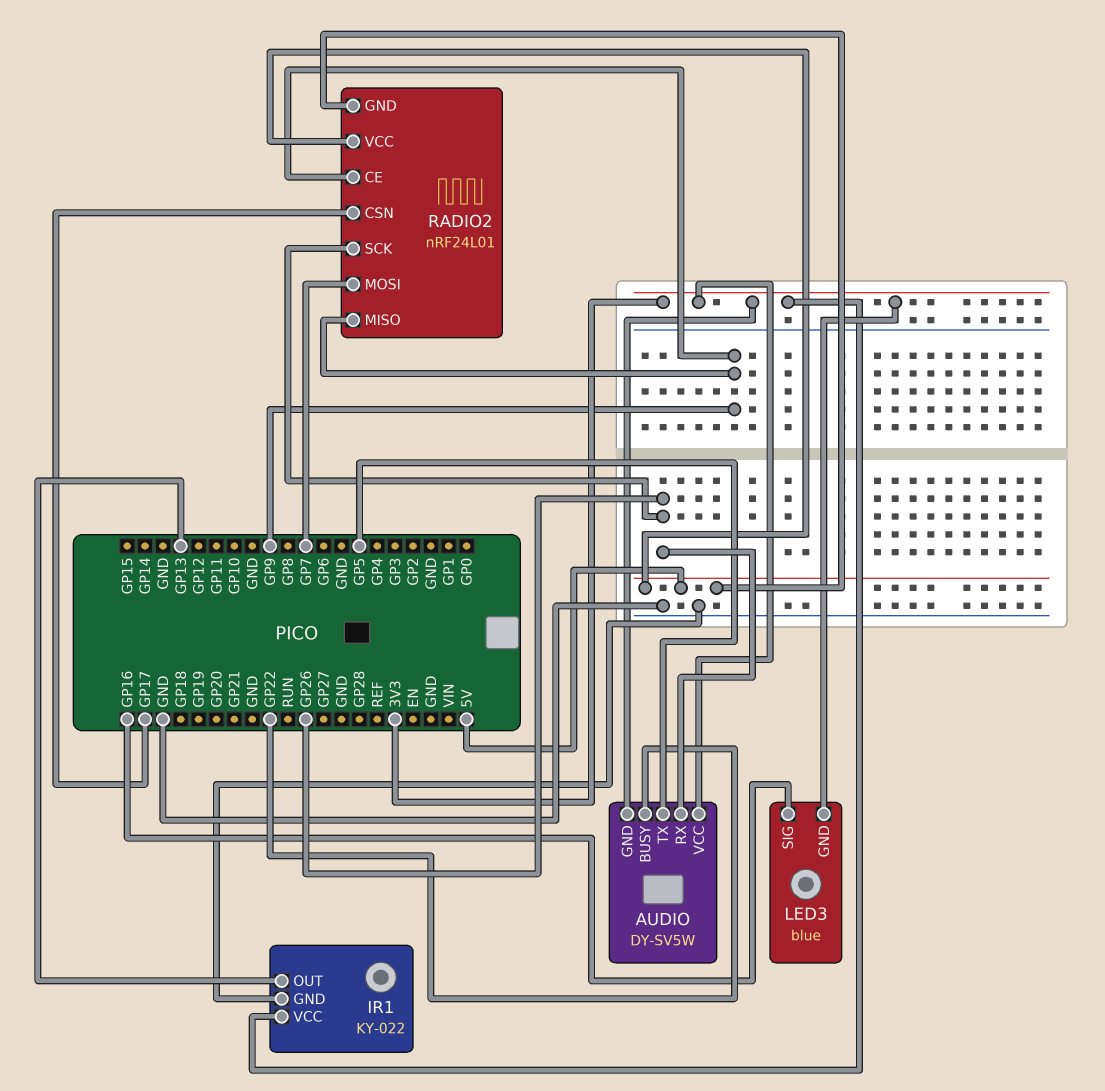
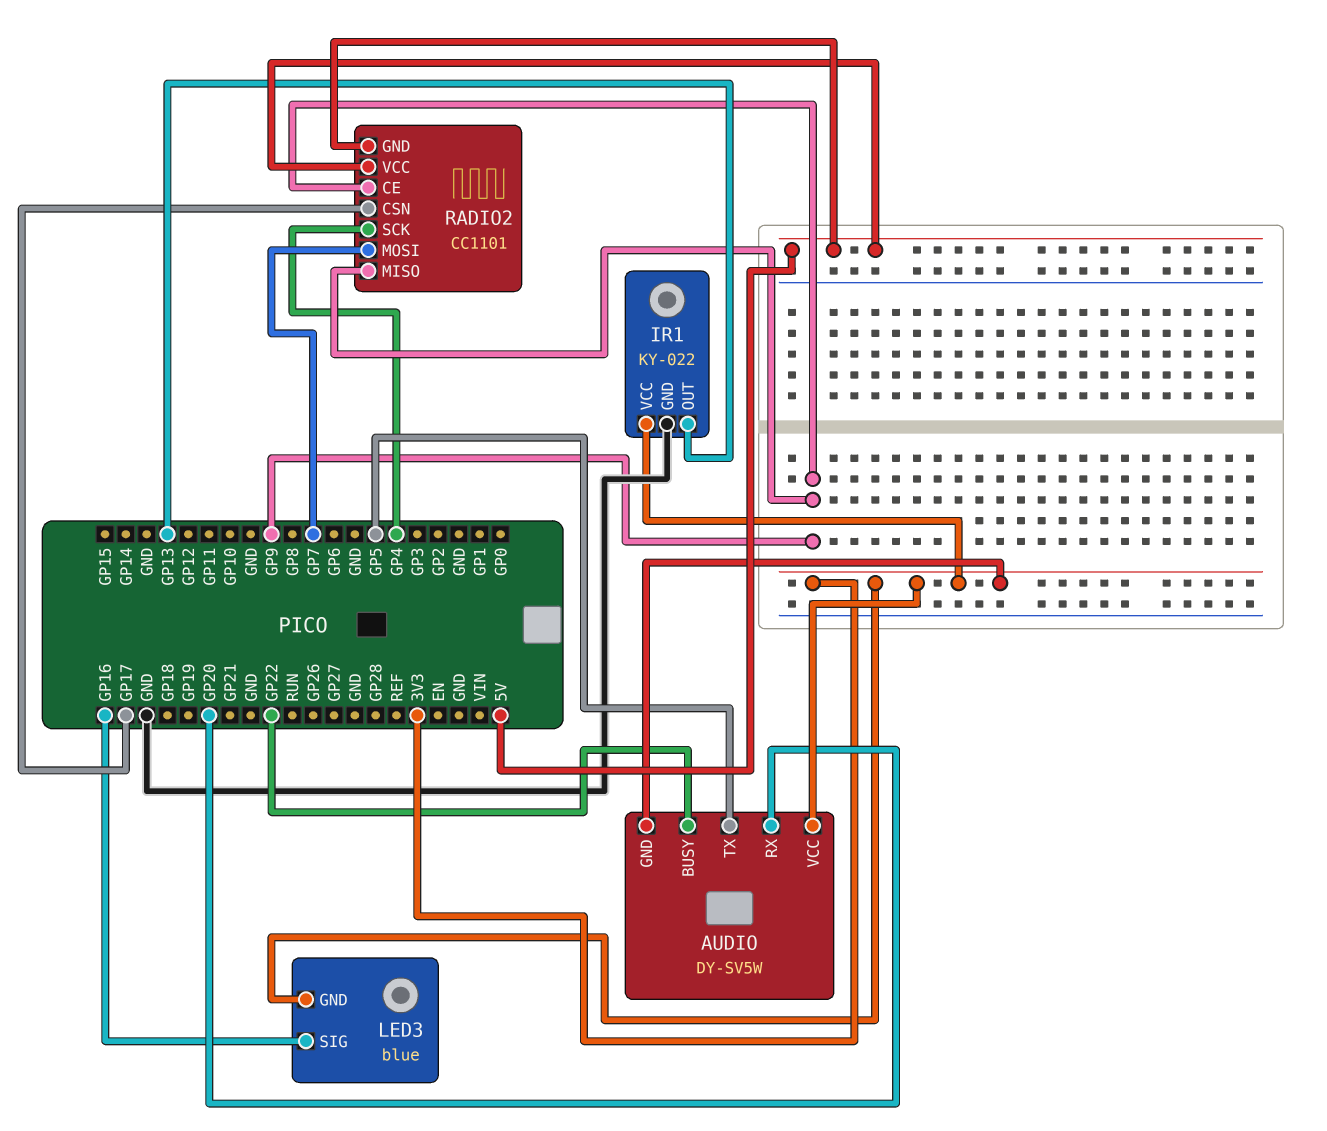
AUDIO pin RX: GP26 -> GP20
RADIO2: nRF24L01 -> CC1101
RADIO2 pin SCK: GP26 -> GP4

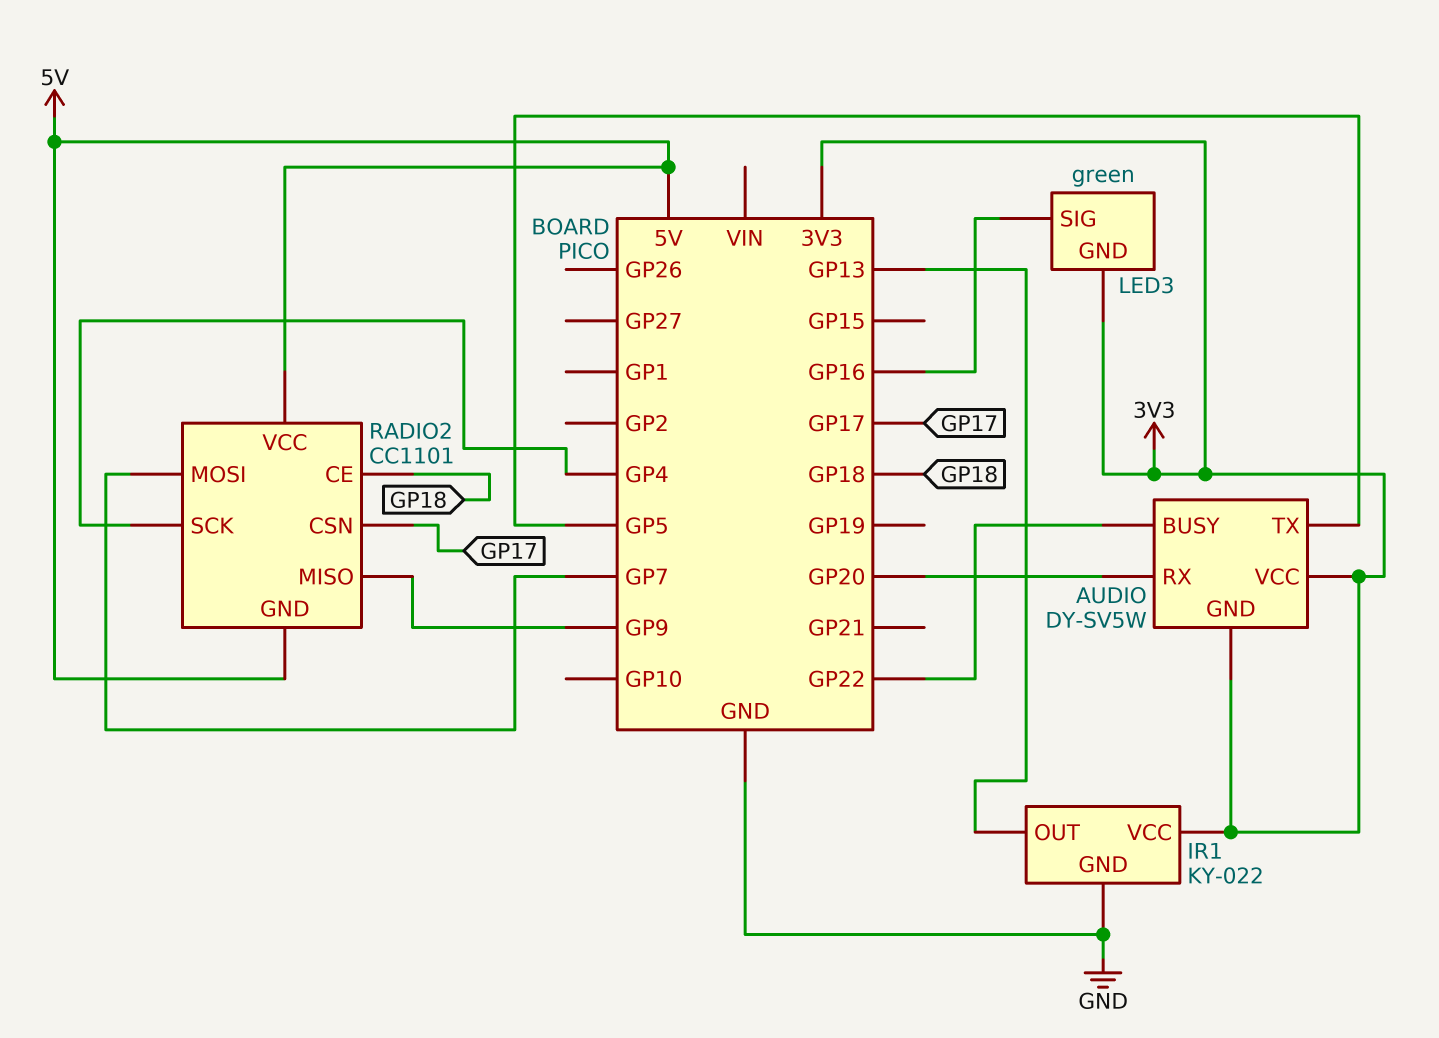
LED3: blue -> green
RADIO2 pin CE: GP9 -> GP18

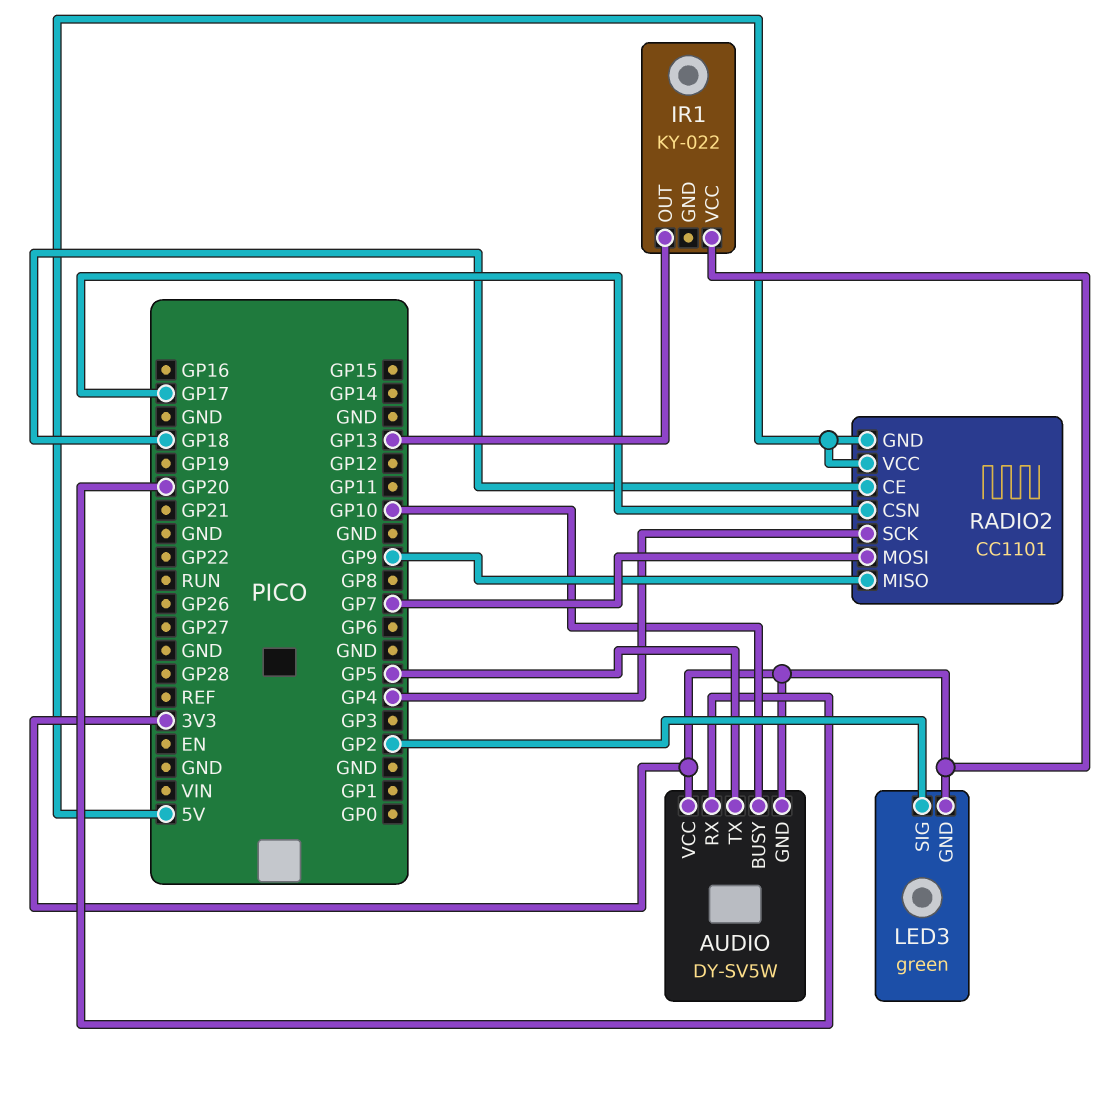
AUDIO pin BUSY: GP22 -> GP10
IR1 pin GND: GND -> none
LED3 pin SIG: GP16 -> GP2

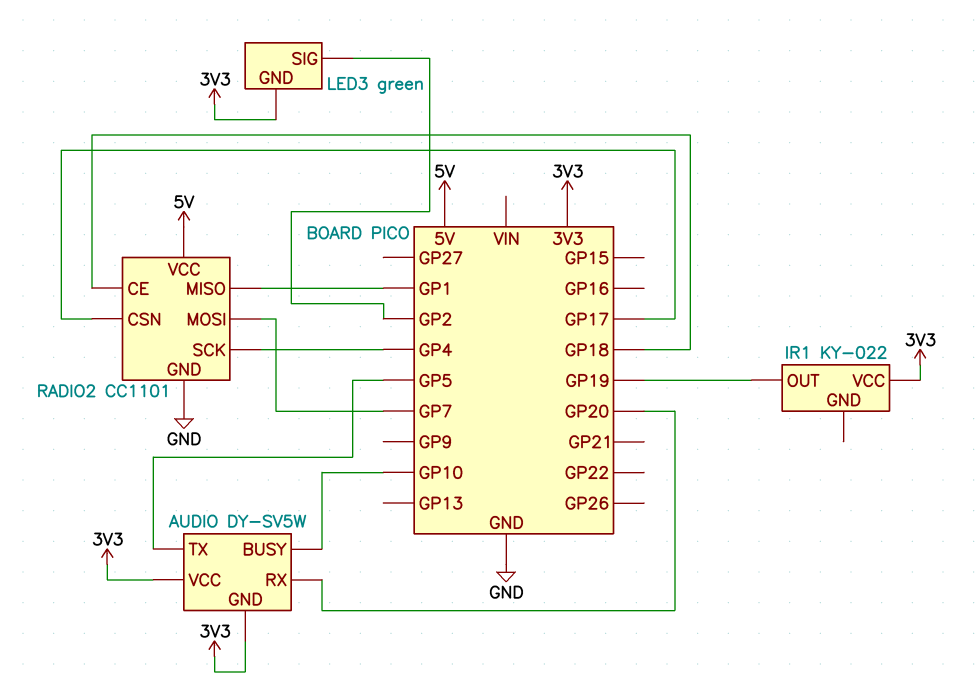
IR1 pin OUT: GP13 -> GP19
RADIO2 pin GND: 5V -> GND
RADIO2 pin MISO: GP9 -> GP1

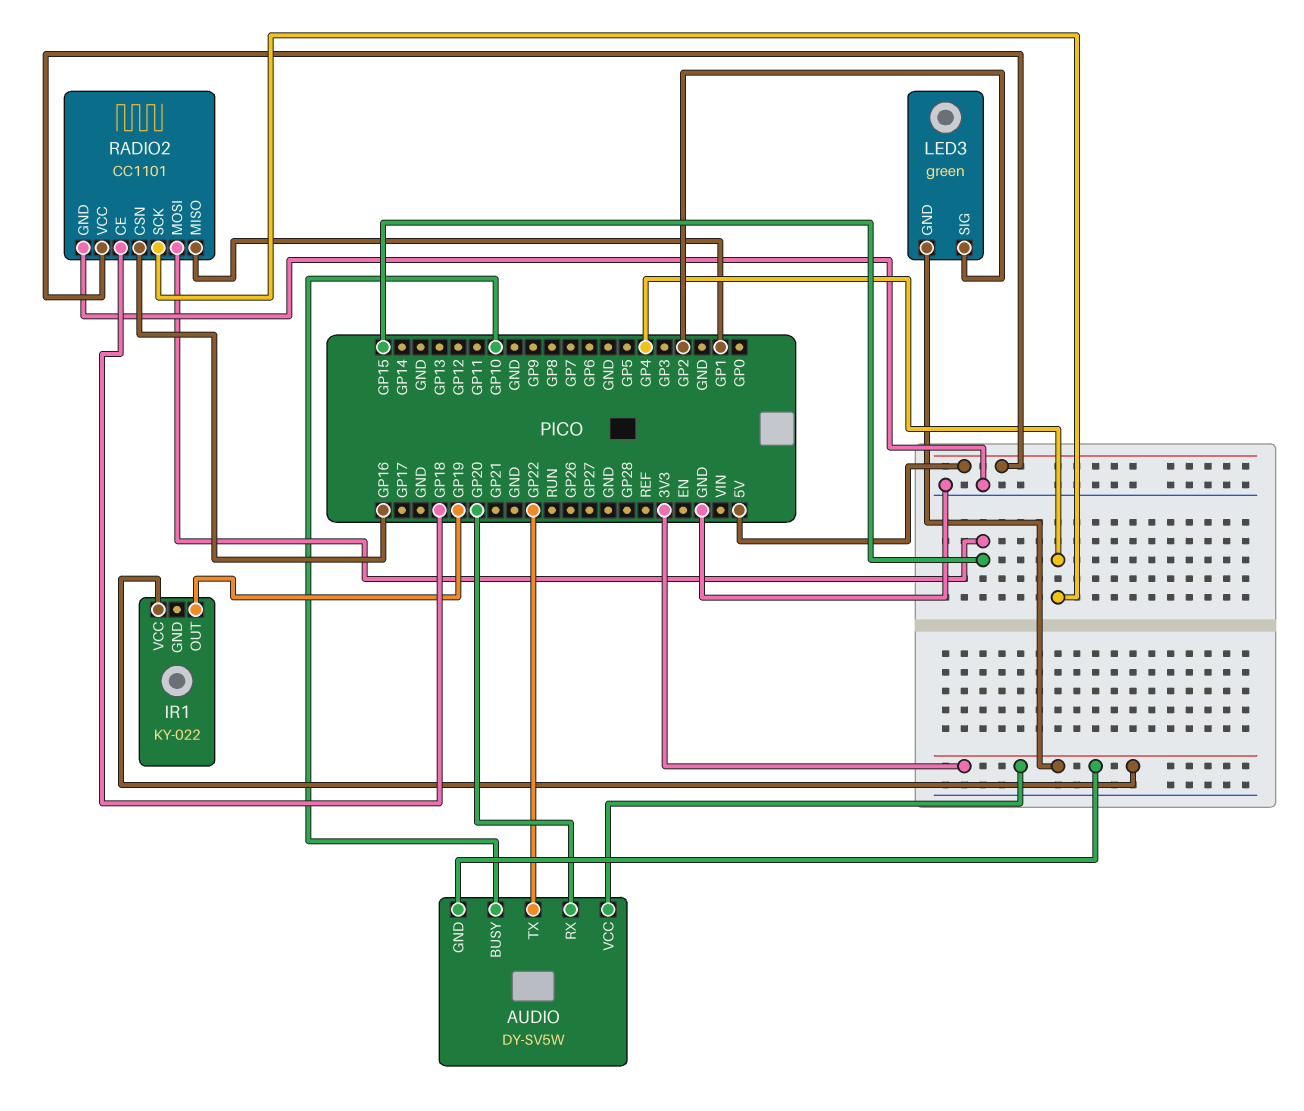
AUDIO pin TX: GP5 -> GP22
RADIO2 pin CSN: GP17 -> GP16
RADIO2 pin MOSI: GP7 -> GP15

